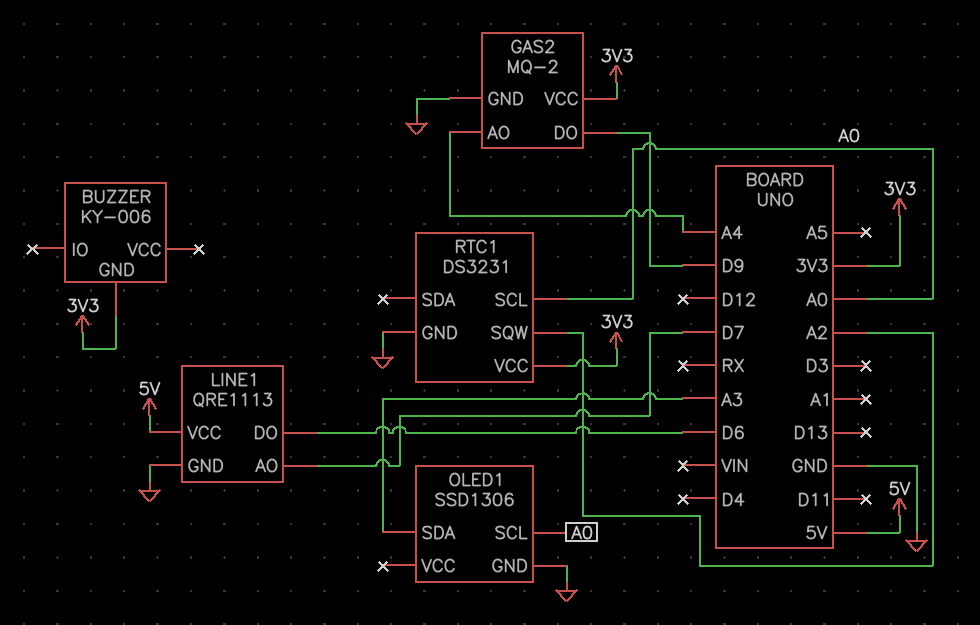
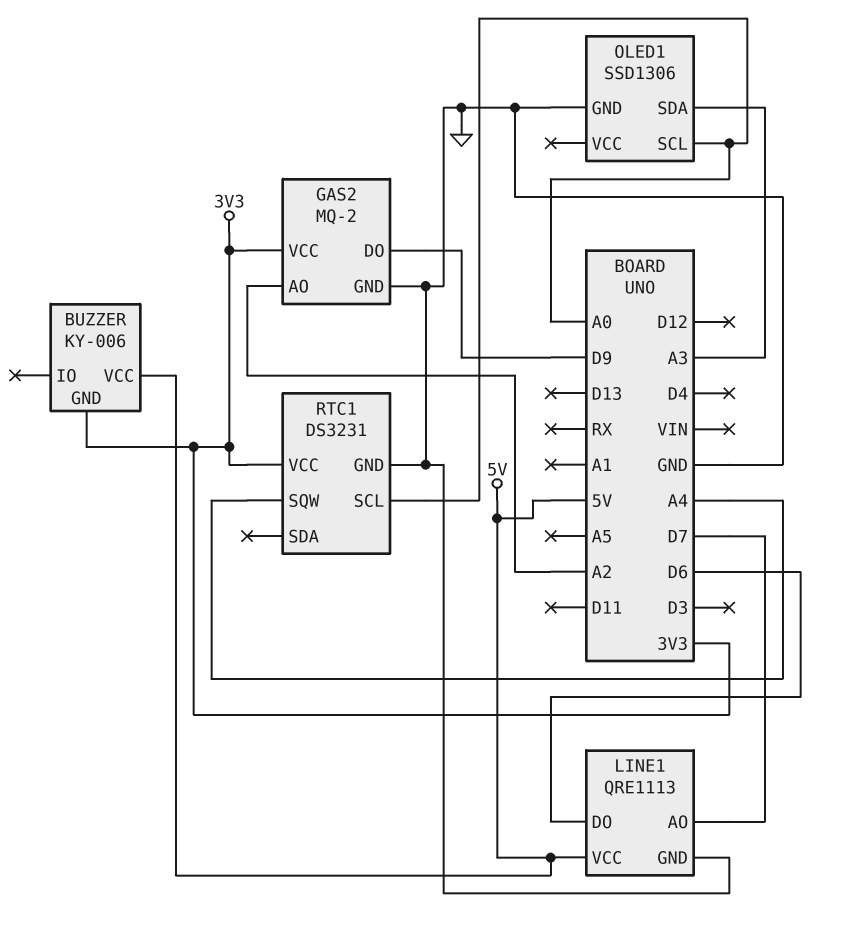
BUZZER pin VCC: none -> 5V
GAS2 pin AO: A4 -> A2
RTC1 pin SQW: A2 -> A4

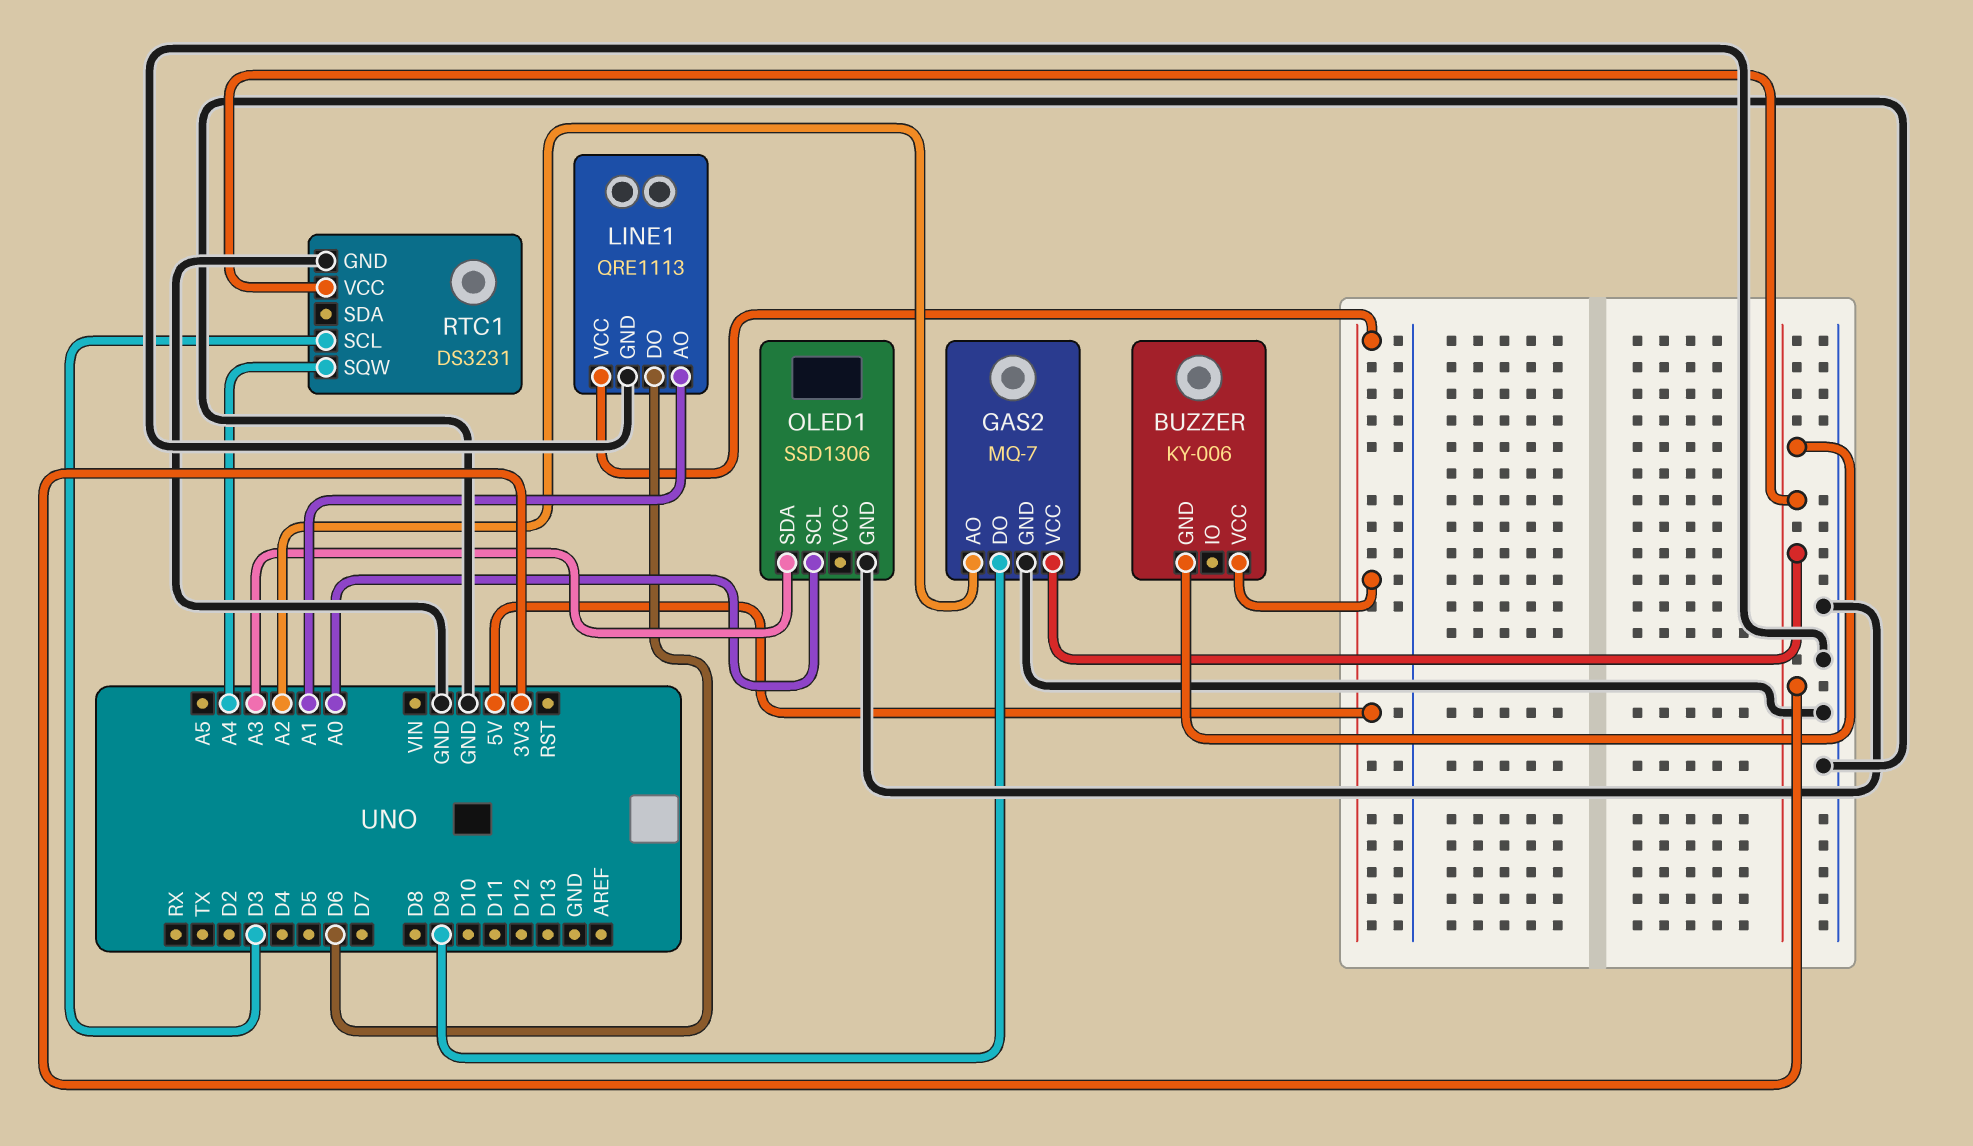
GAS2: MQ-2 -> MQ-7
LINE1 pin AO: D7 -> A1
RTC1 pin SCL: A0 -> D3

